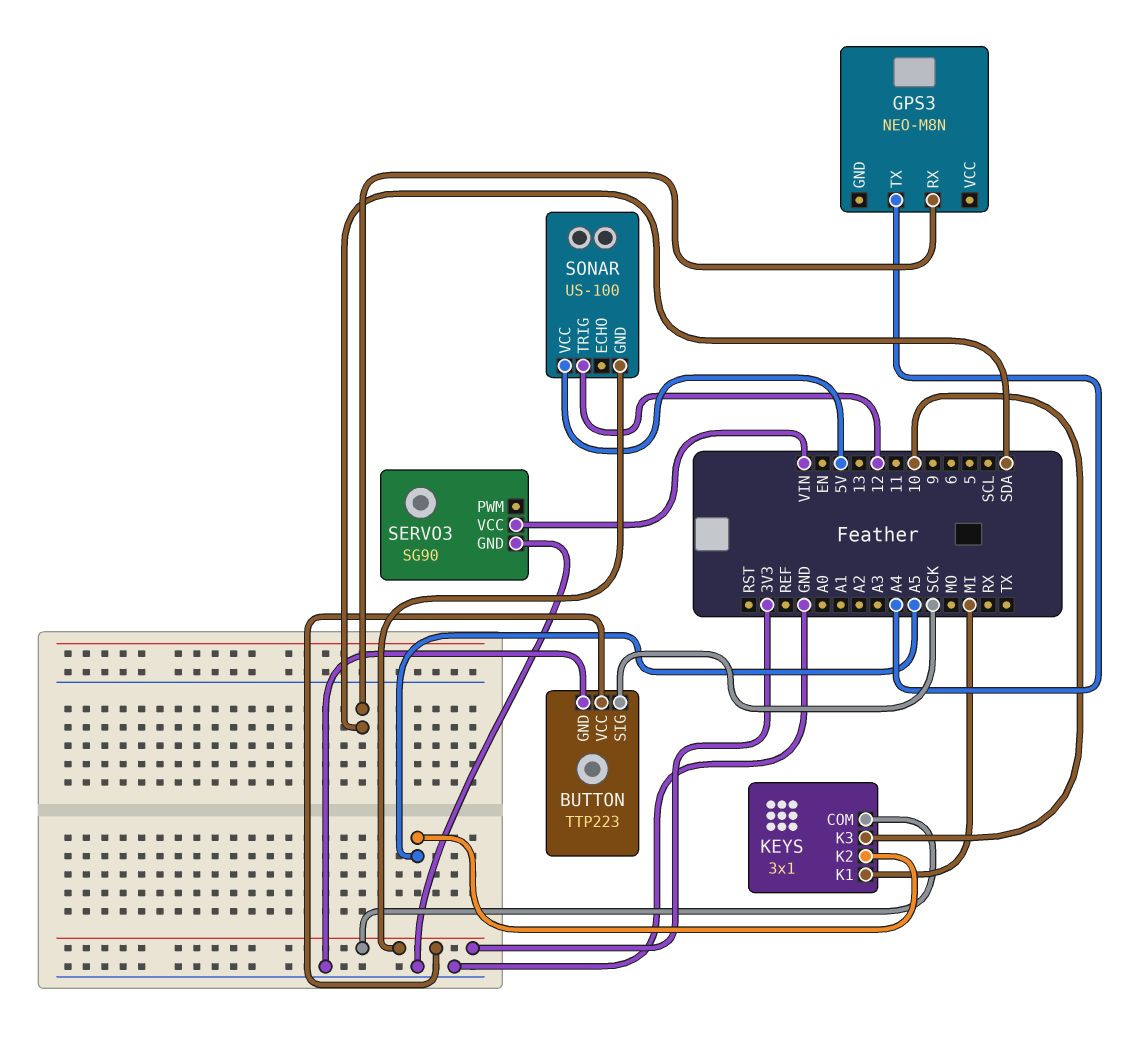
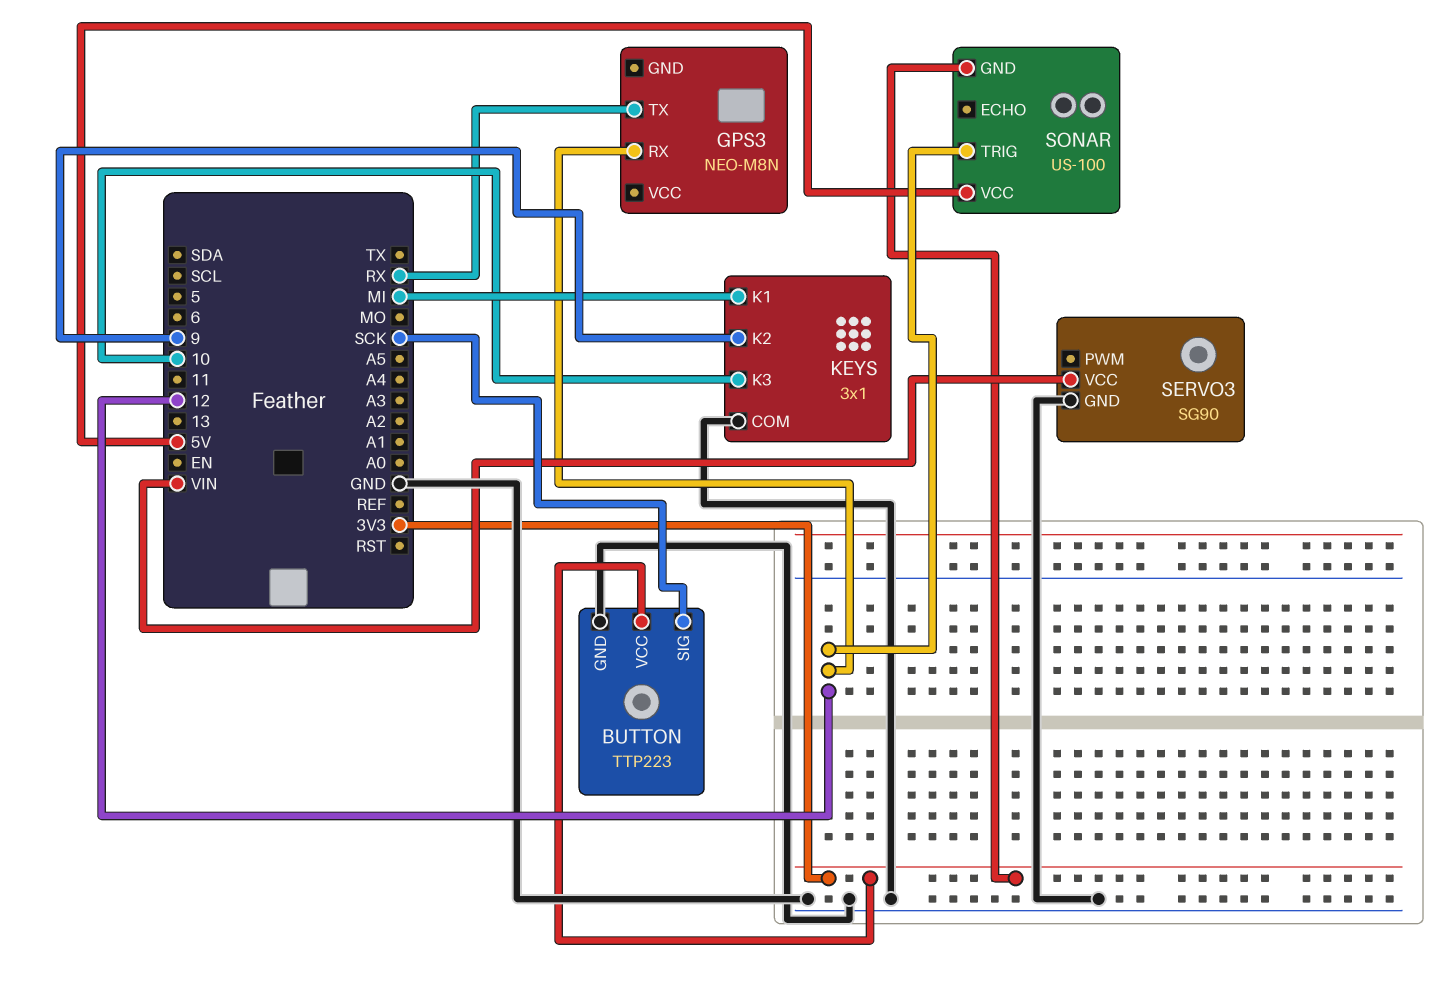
GPS3 pin RX: SDA -> 12
GPS3 pin TX: A4 -> RX
KEYS pin COM: 3V3 -> GND
KEYS pin K2: A5 -> 9

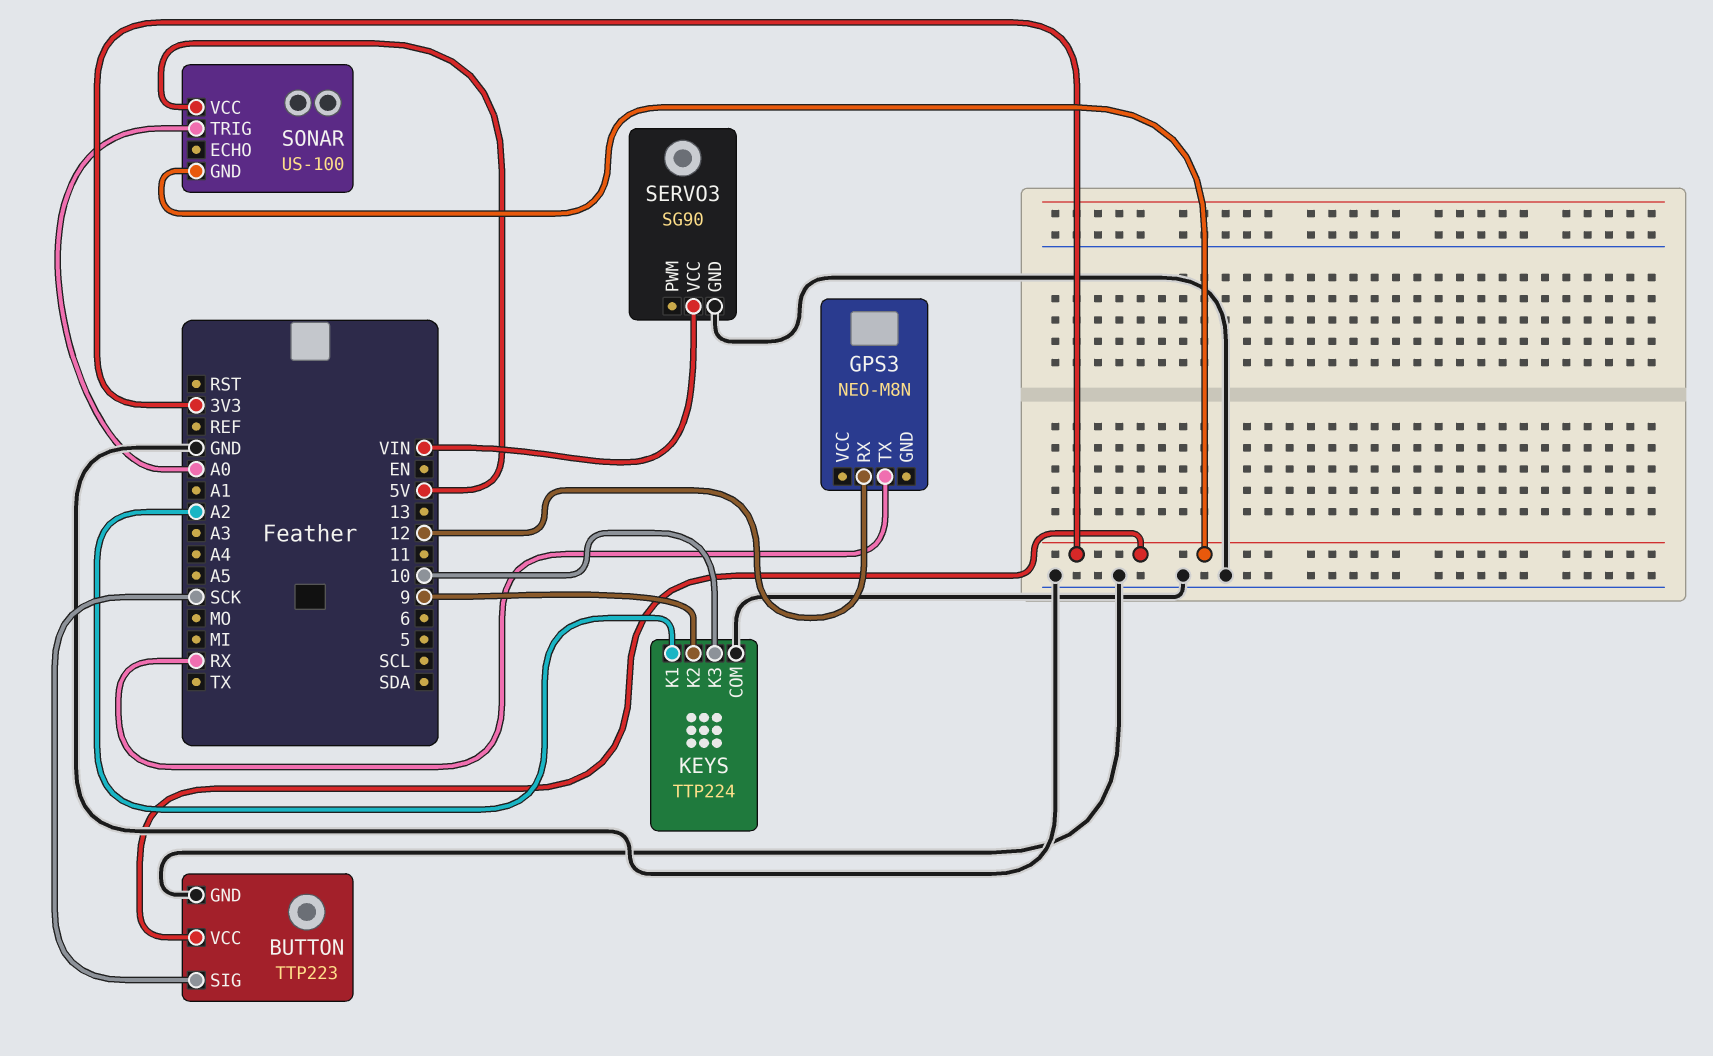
KEYS: 3x1 -> TTP224
KEYS pin K1: MI -> A2
SONAR pin TRIG: 12 -> A0

